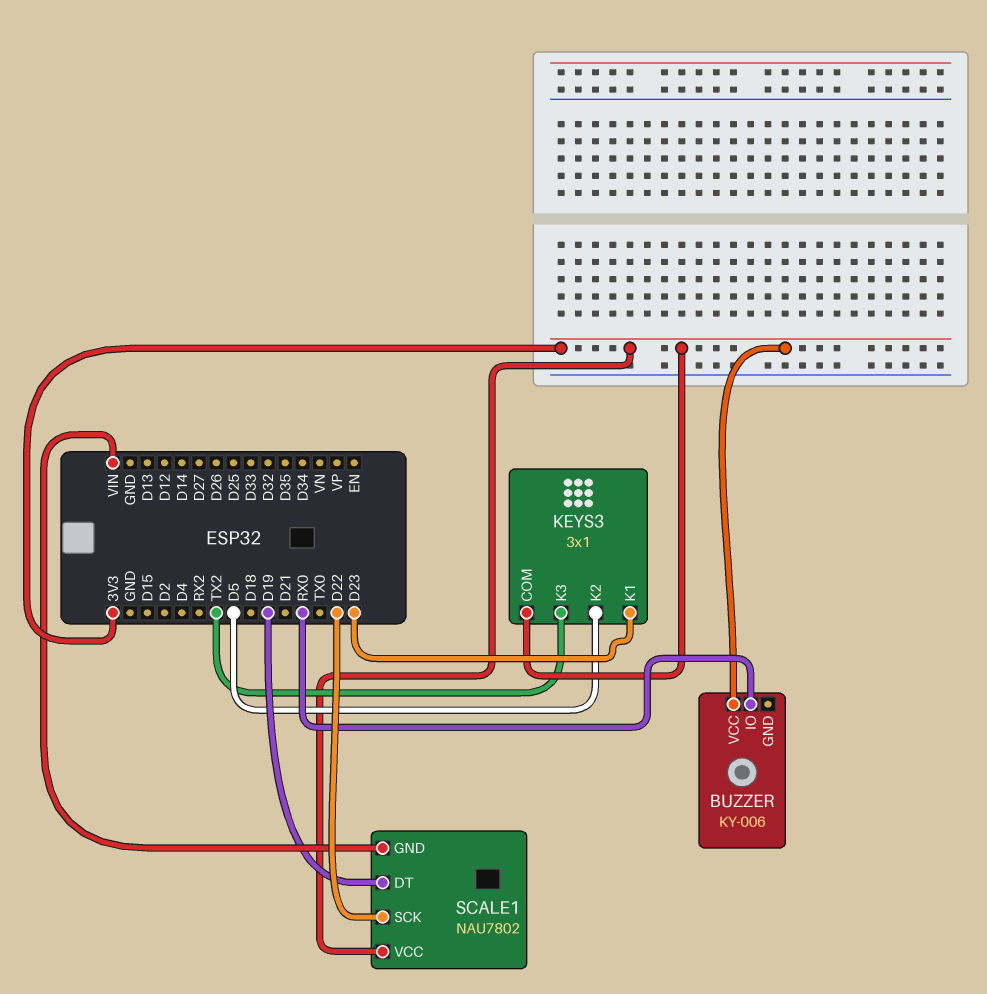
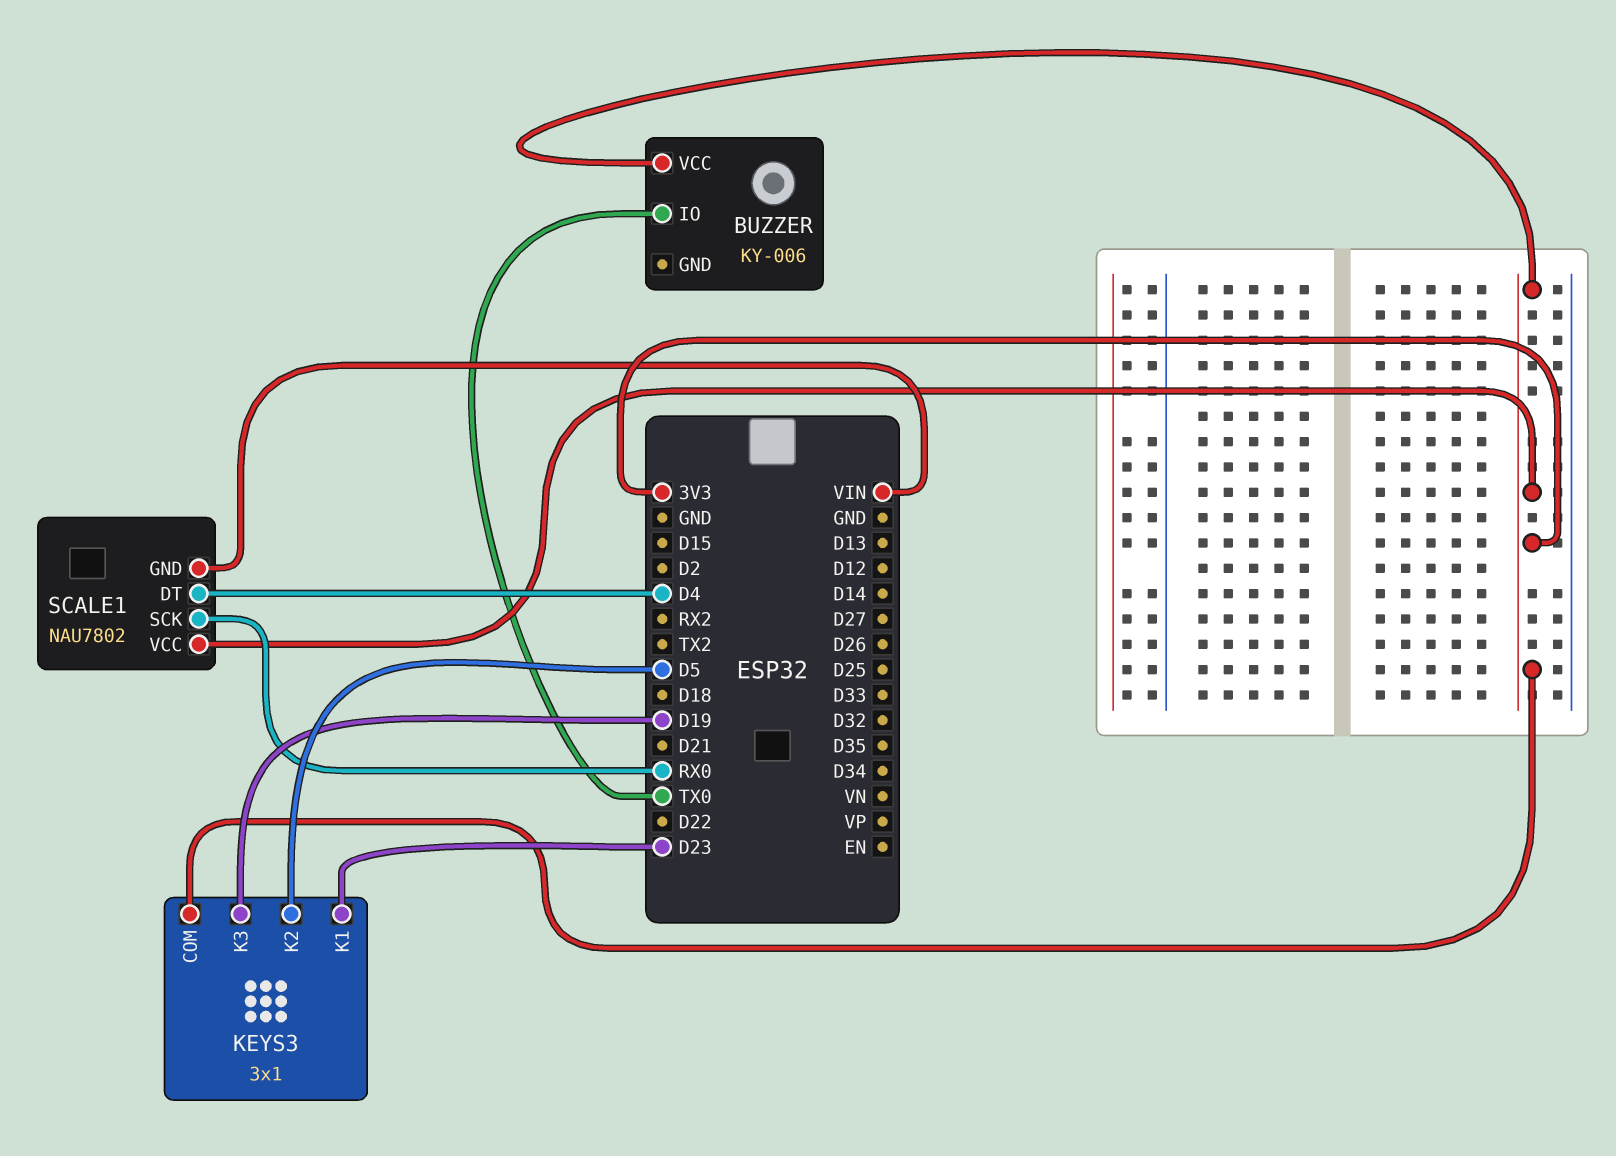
BUZZER pin IO: RX0 -> TX0
KEYS3 pin K3: TX2 -> D19
SCALE1 pin DT: D19 -> D4
SCALE1 pin SCK: D22 -> RX0

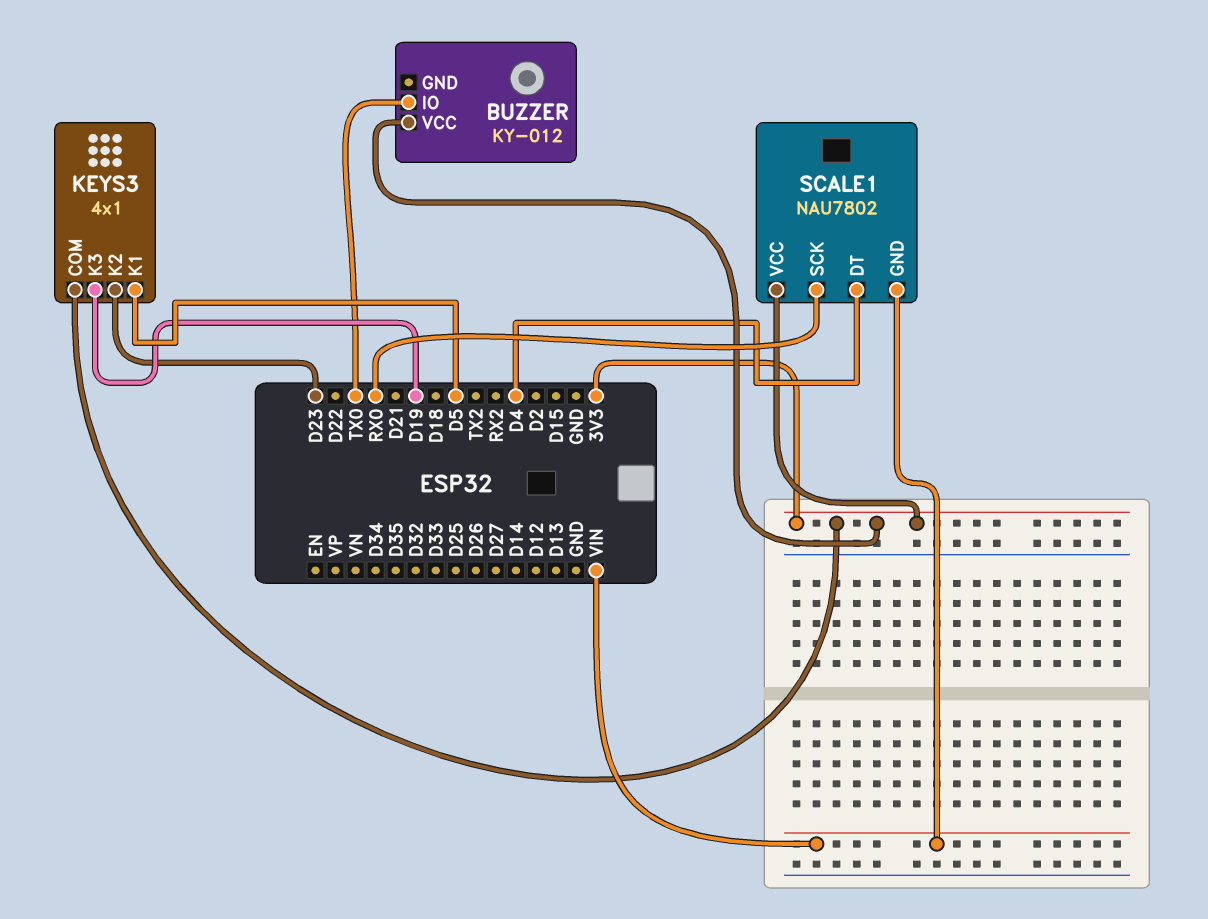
BUZZER: KY-006 -> KY-012
KEYS3: 3x1 -> 4x1
KEYS3 pin K1: D23 -> D5
KEYS3 pin K2: D5 -> D23

